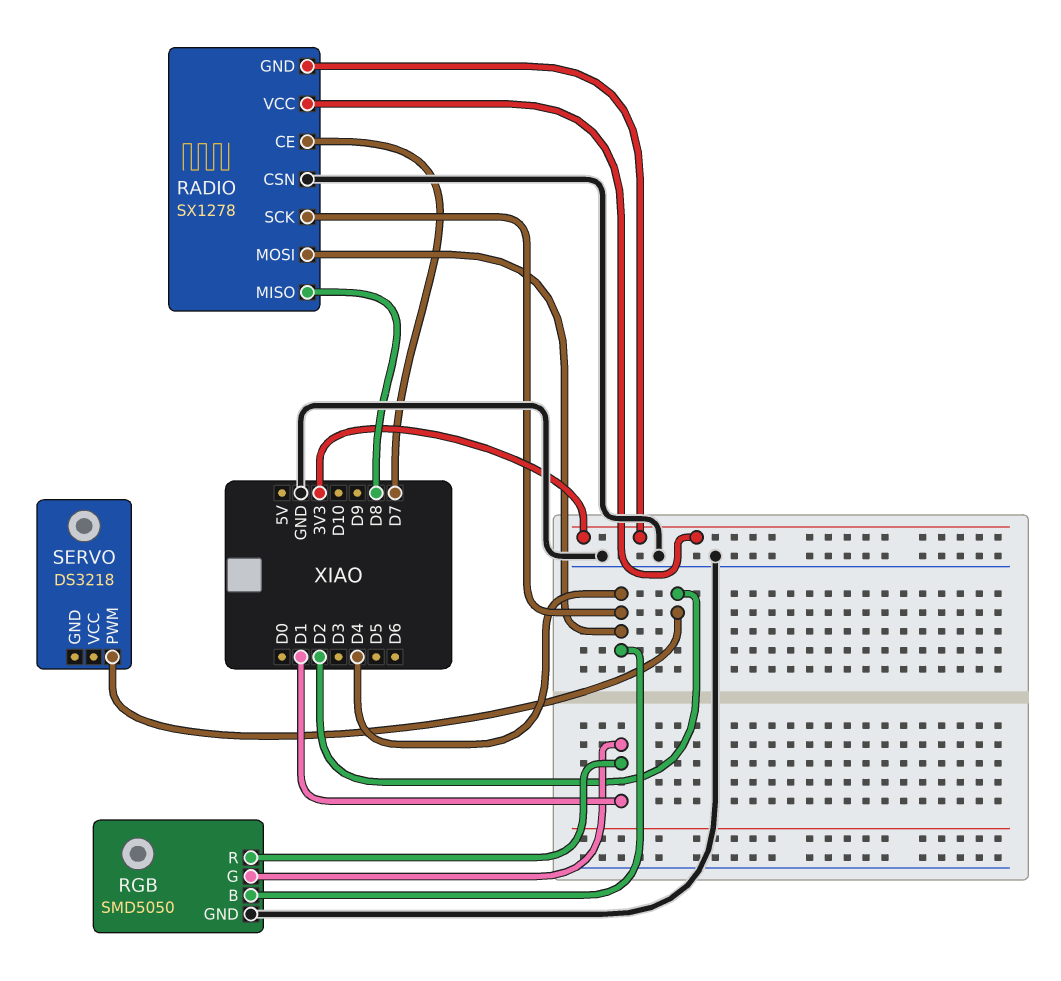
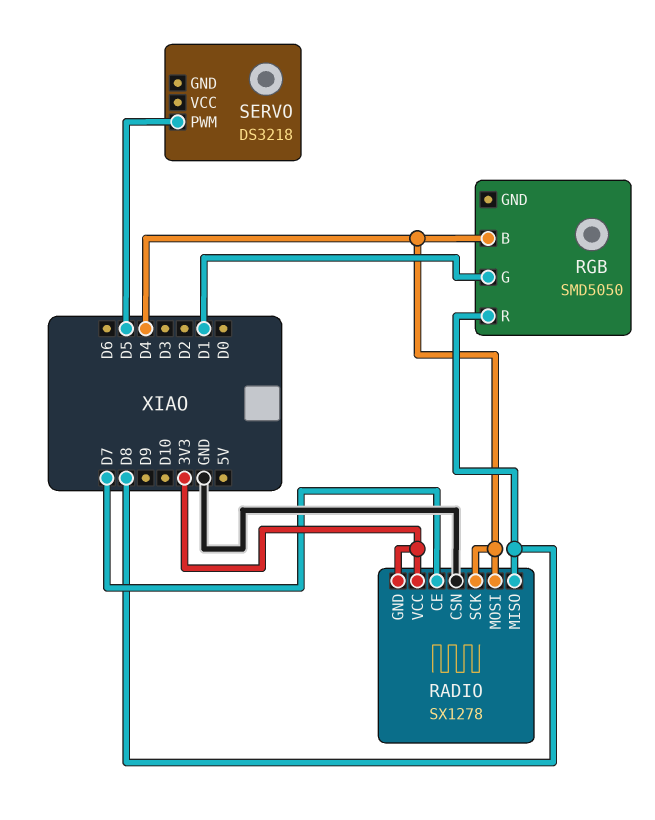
RGB pin GND: GND -> none
RGB pin R: D1 -> D8
SERVO pin PWM: D2 -> D5

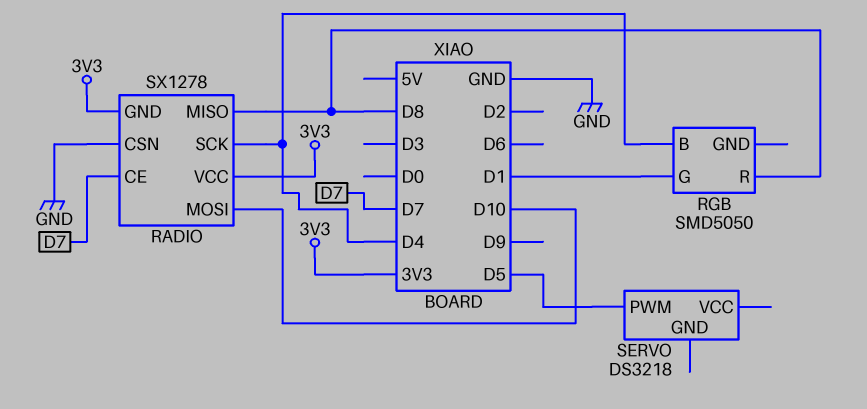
RADIO pin MOSI: D4 -> D10

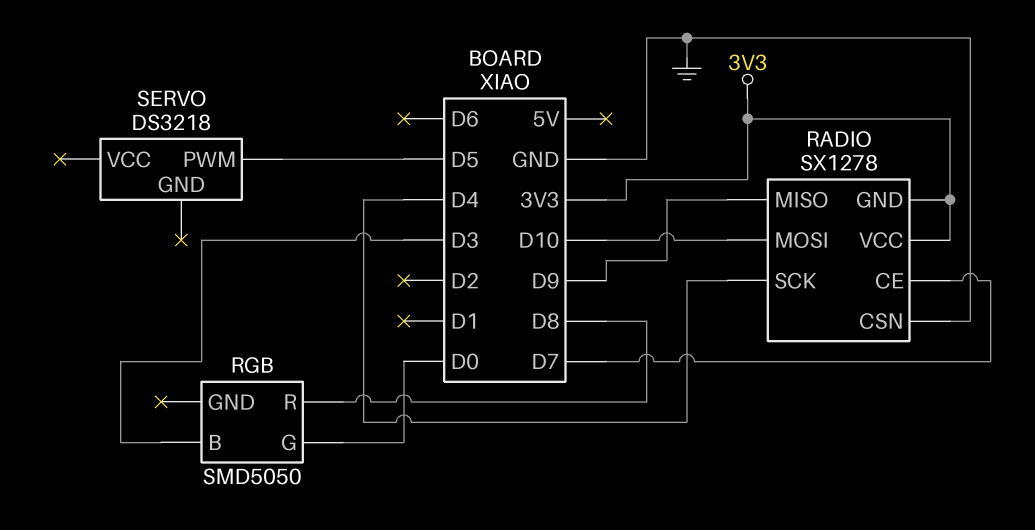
RADIO pin MISO: D8 -> D9
RGB pin B: D4 -> D3
RGB pin G: D1 -> D0

